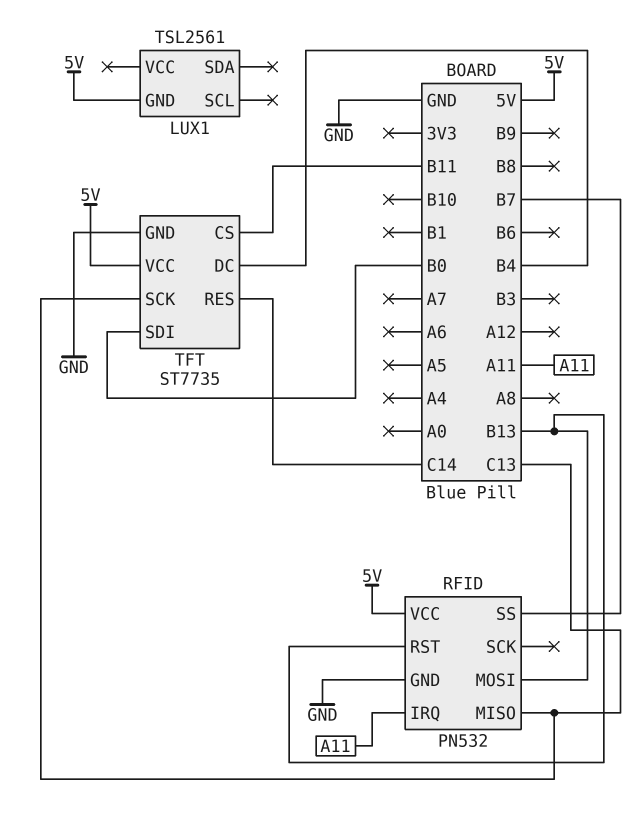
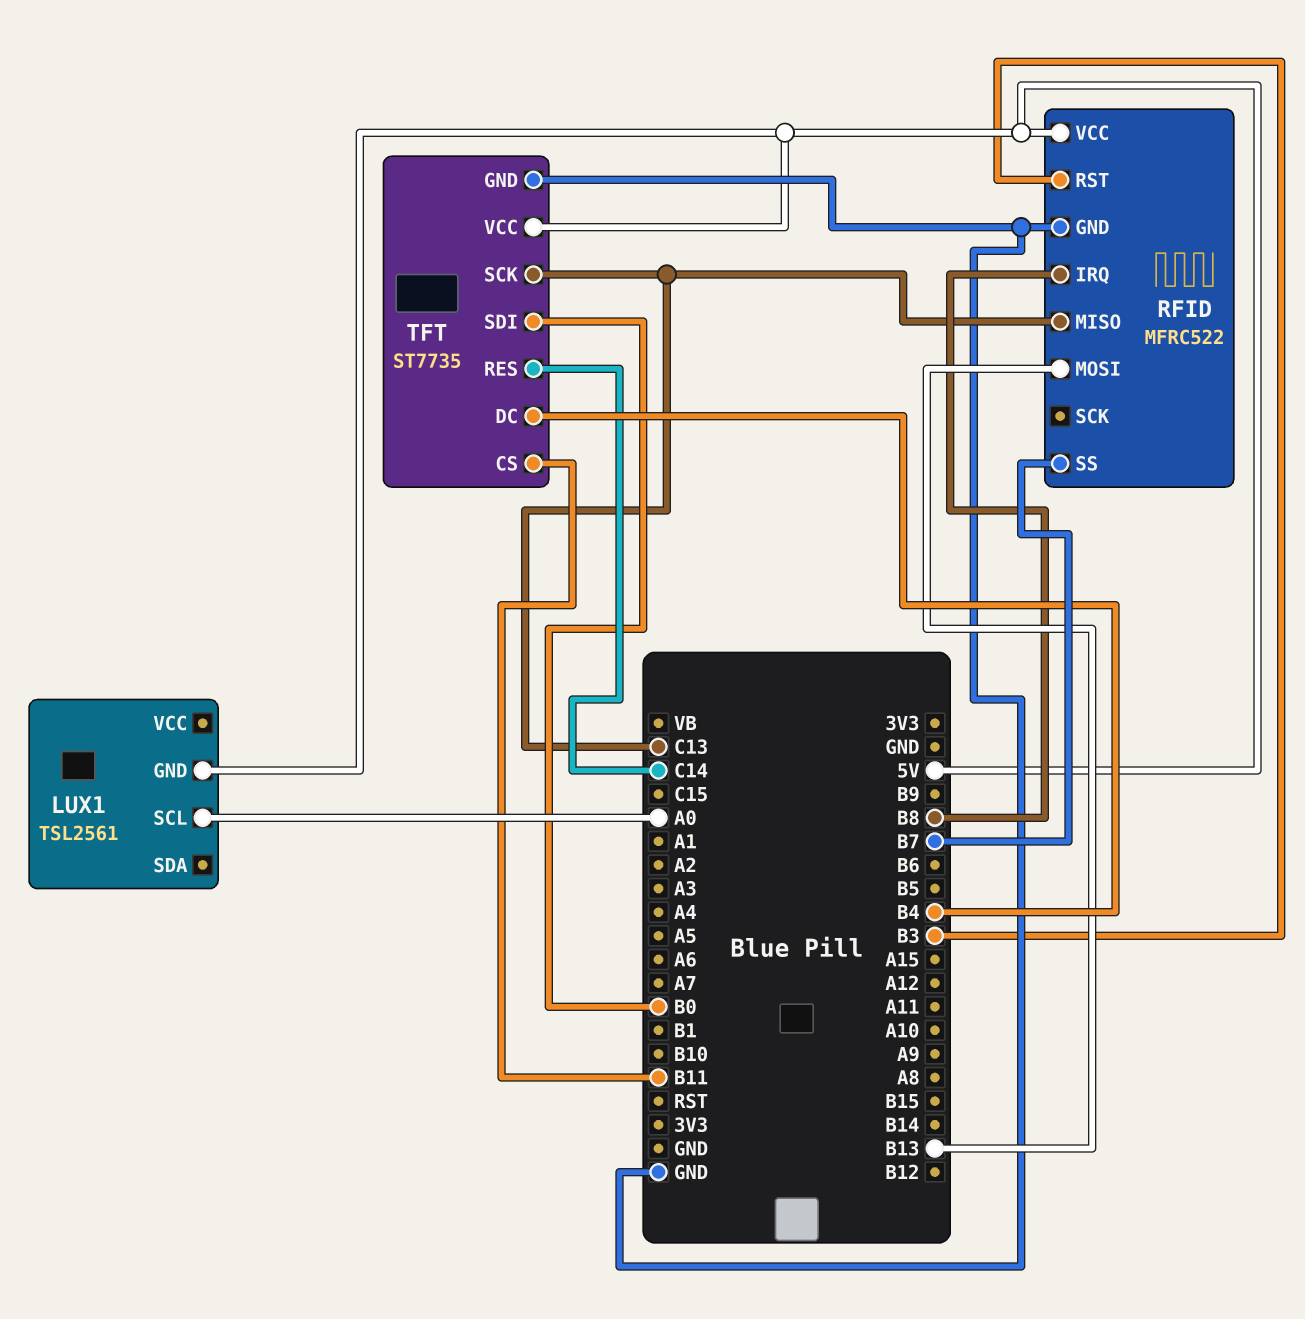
LUX1 pin SCL: none -> A0
RFID: PN532 -> MFRC522
RFID pin IRQ: A11 -> B8
RFID pin RST: B13 -> B3

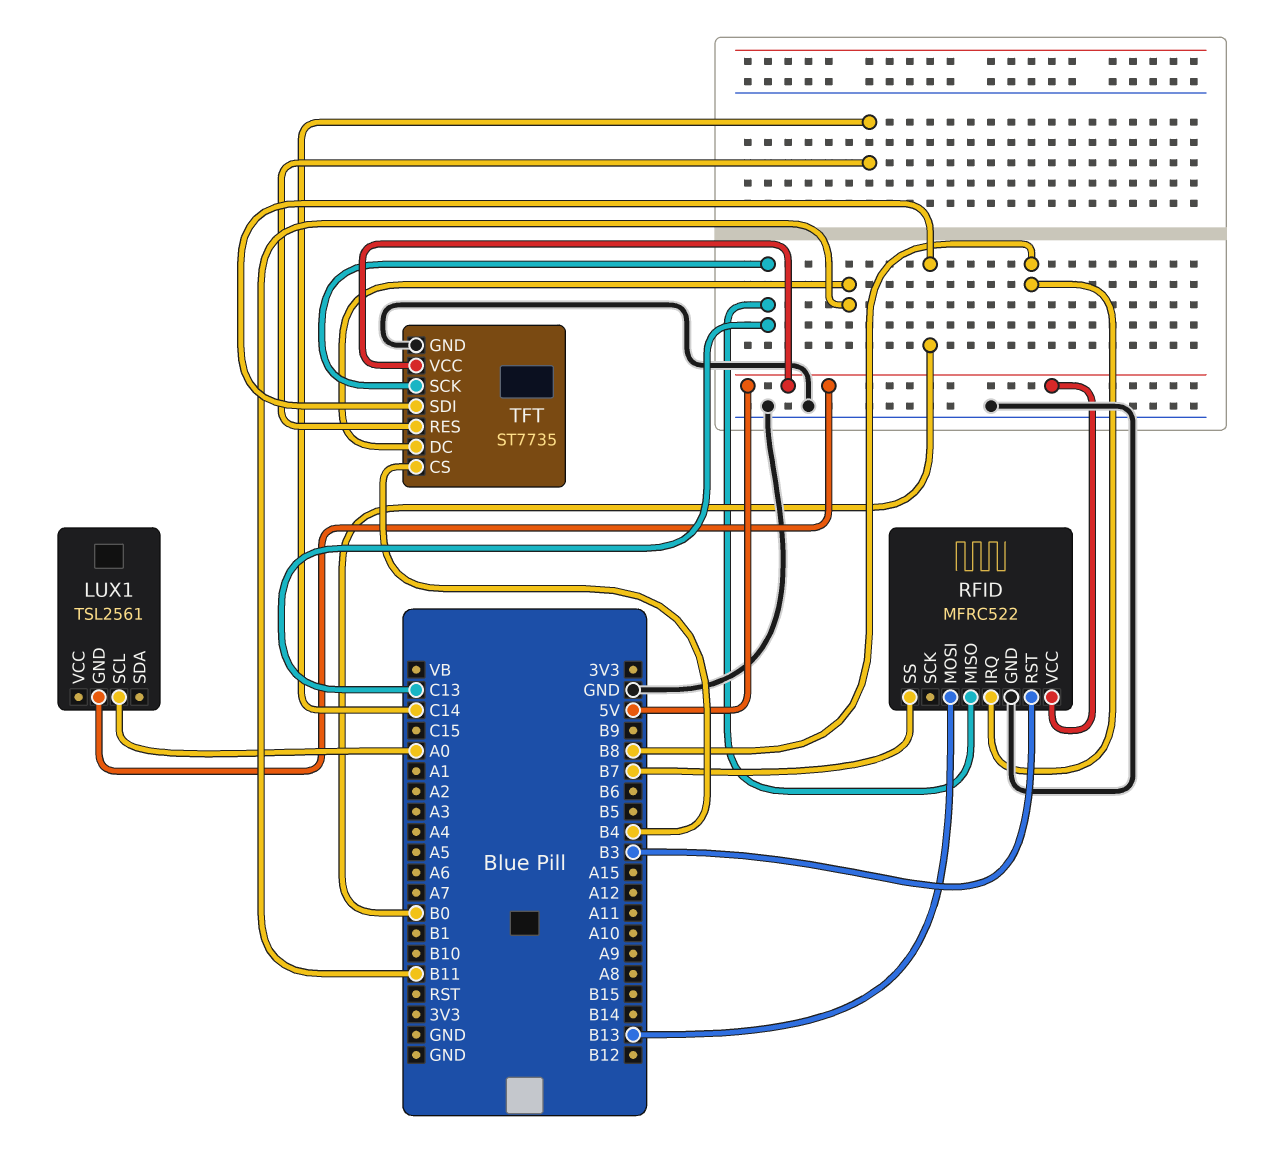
TFT pin CS: B11 -> B4
TFT pin DC: B4 -> B11

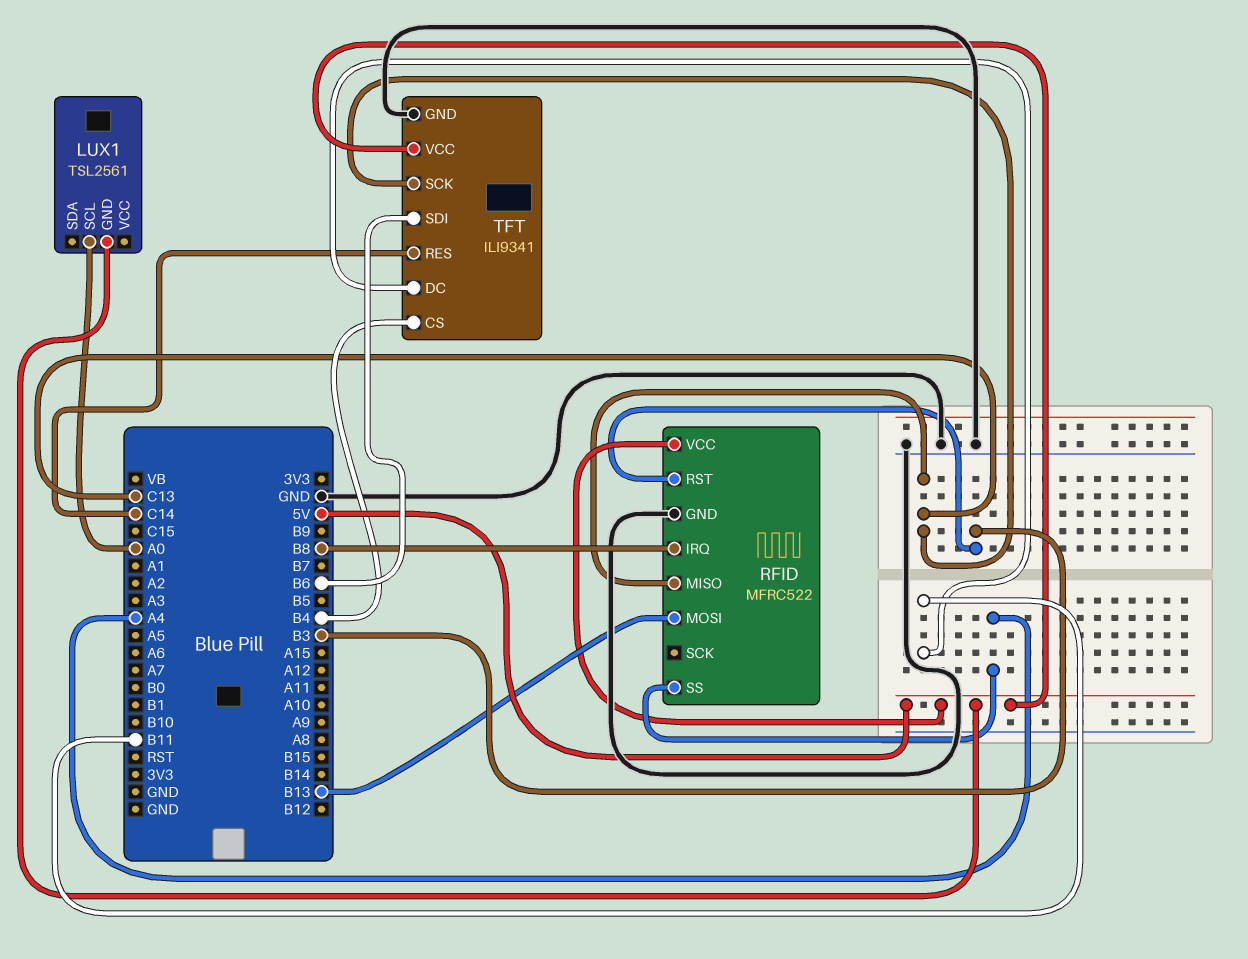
RFID pin SS: B7 -> A4
TFT: ST7735 -> ILI9341
TFT pin SDI: B0 -> B6

